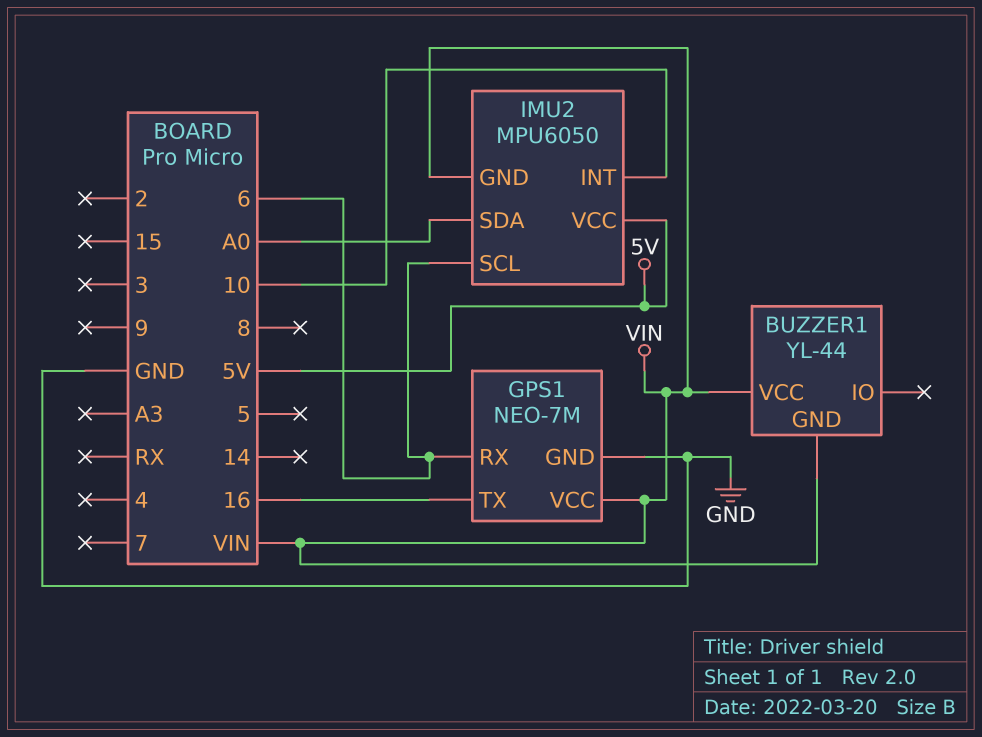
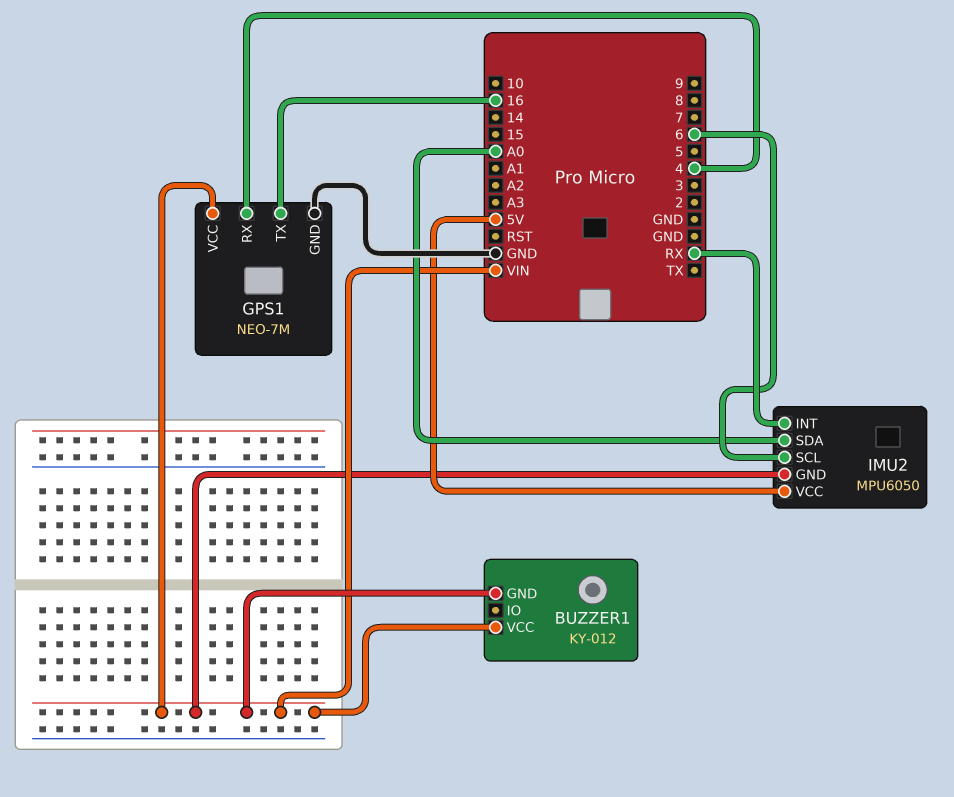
BUZZER1: YL-44 -> KY-012
GPS1 pin RX: 6 -> 4
IMU2 pin INT: 10 -> RX

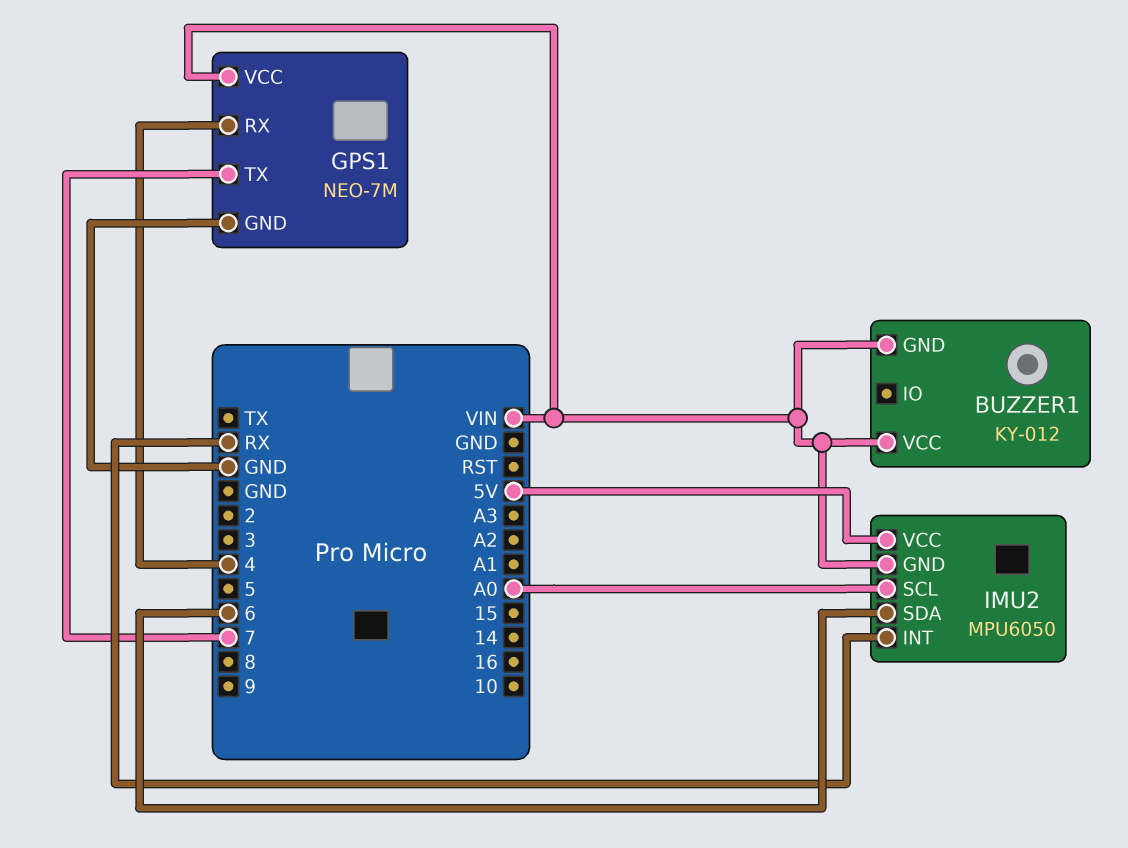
GPS1 pin TX: 16 -> 7
IMU2 pin SCL: 6 -> A0
IMU2 pin SDA: A0 -> 6

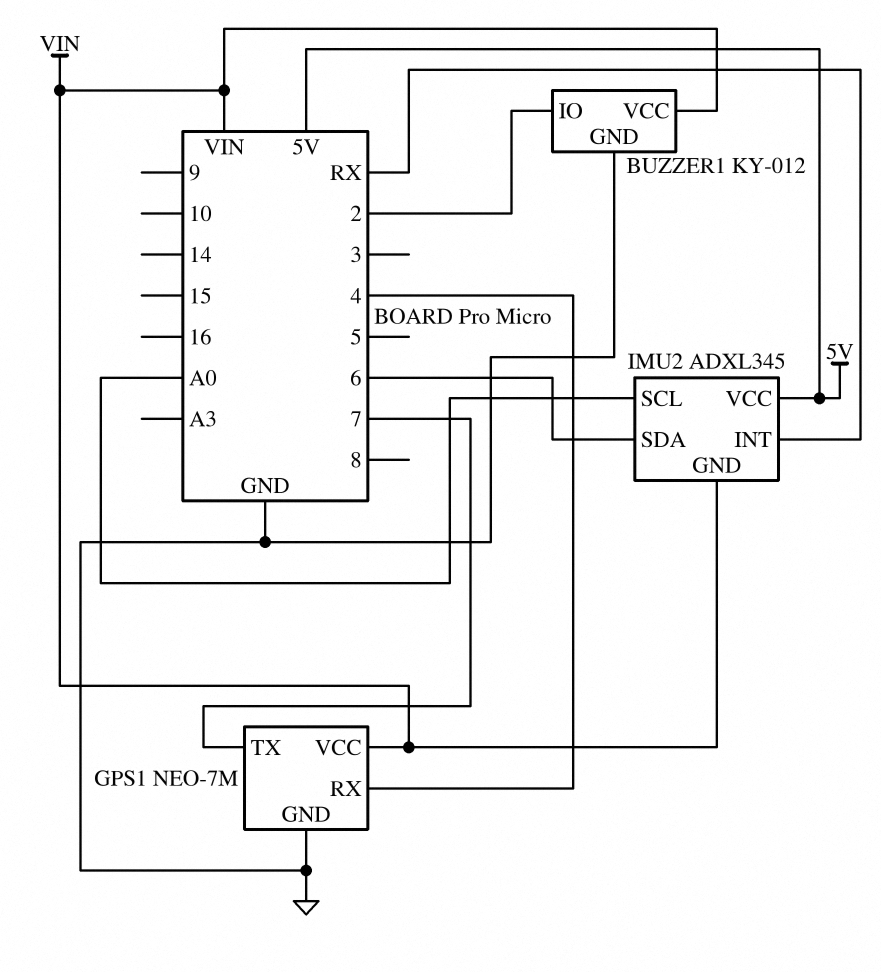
BUZZER1 pin GND: VIN -> GND
BUZZER1 pin IO: none -> 2
IMU2: MPU6050 -> ADXL345

